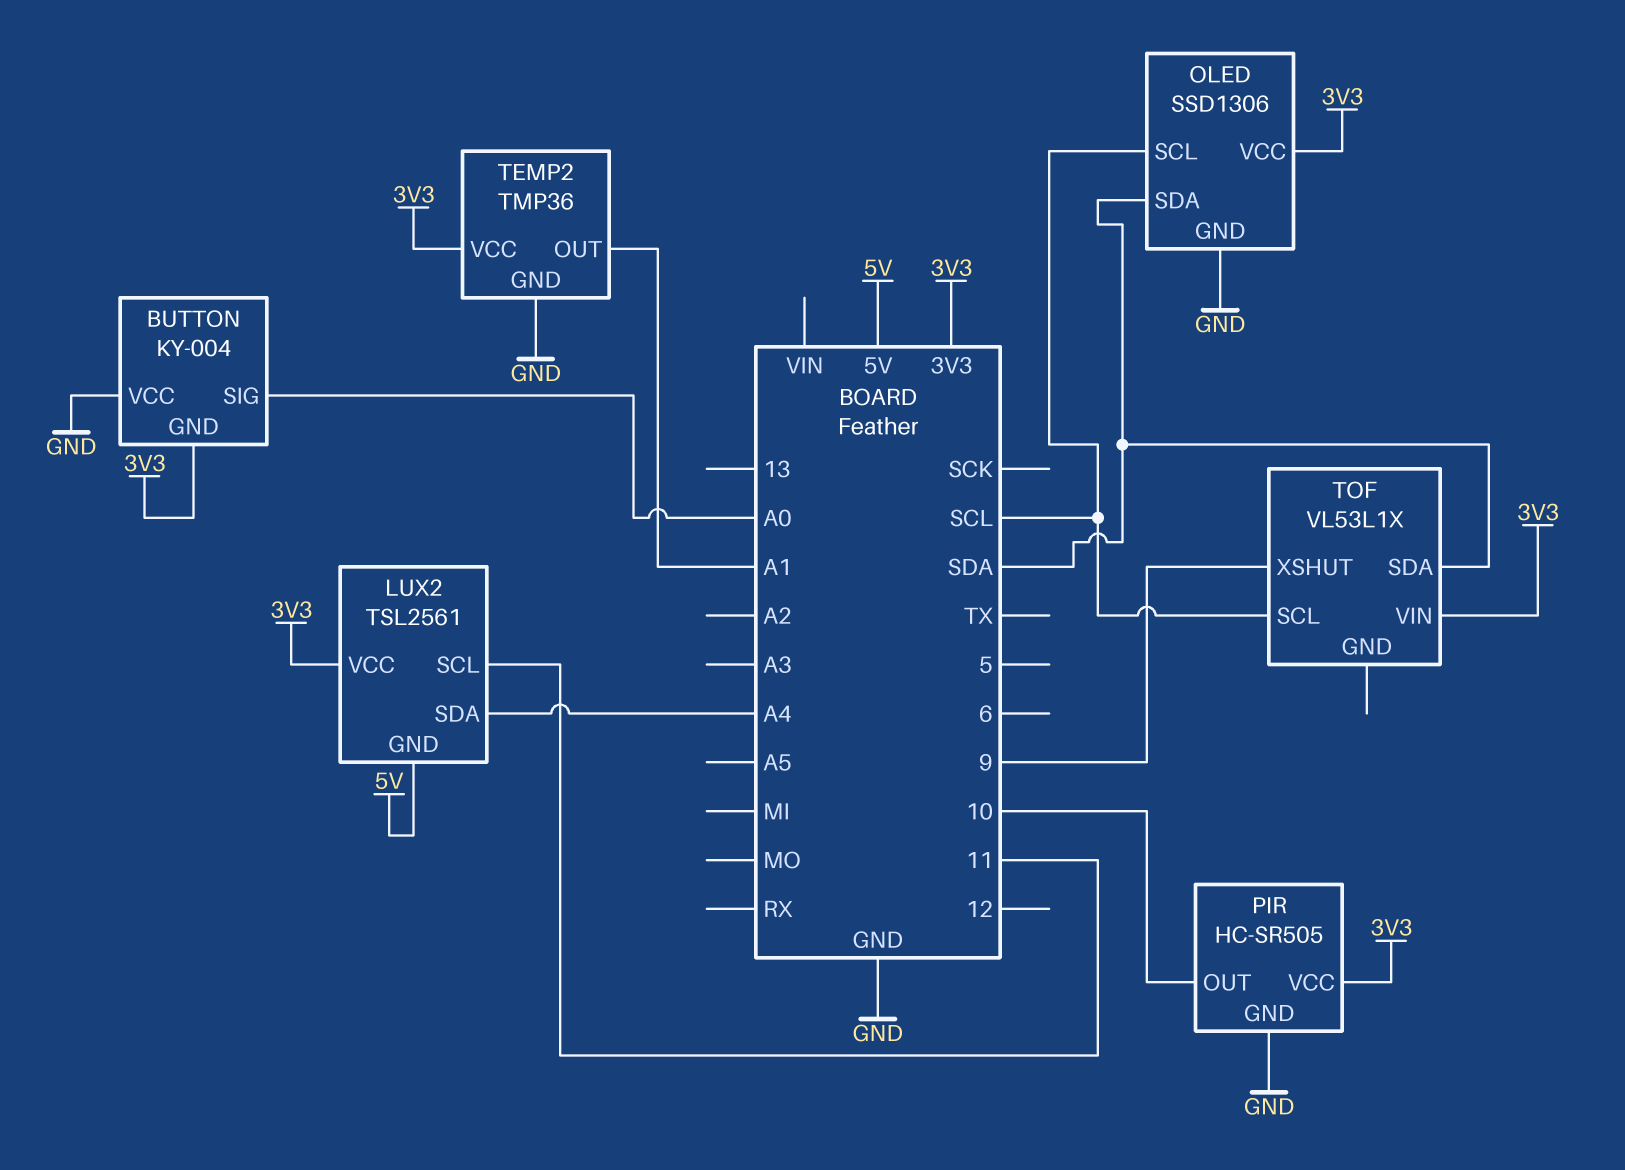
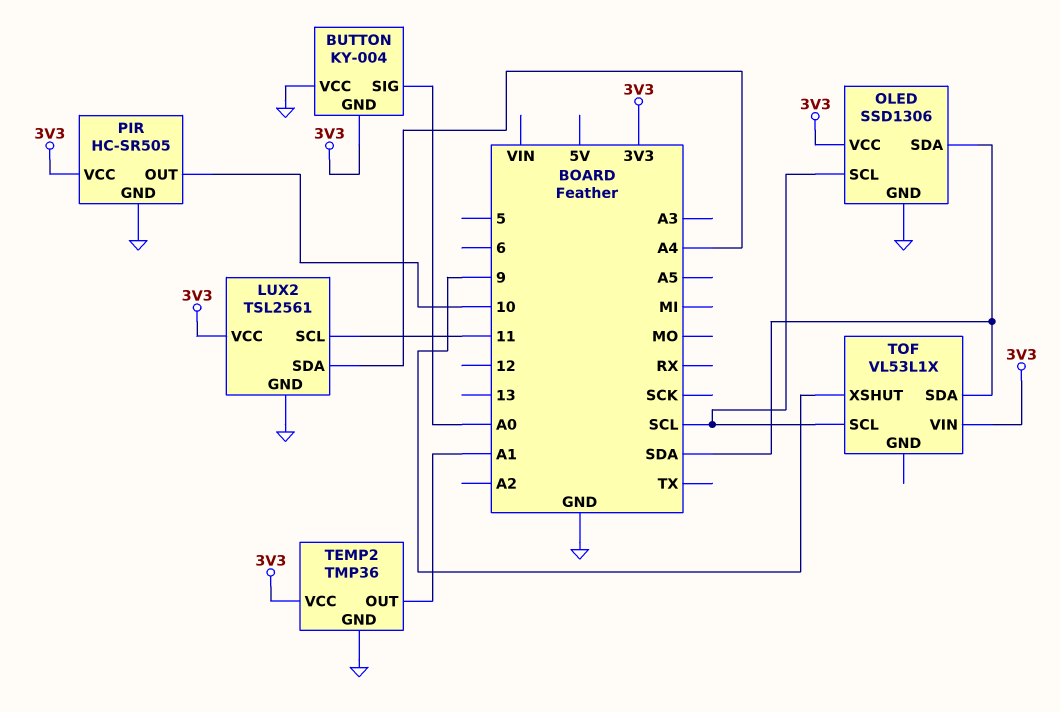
LUX2 pin GND: 5V -> GND

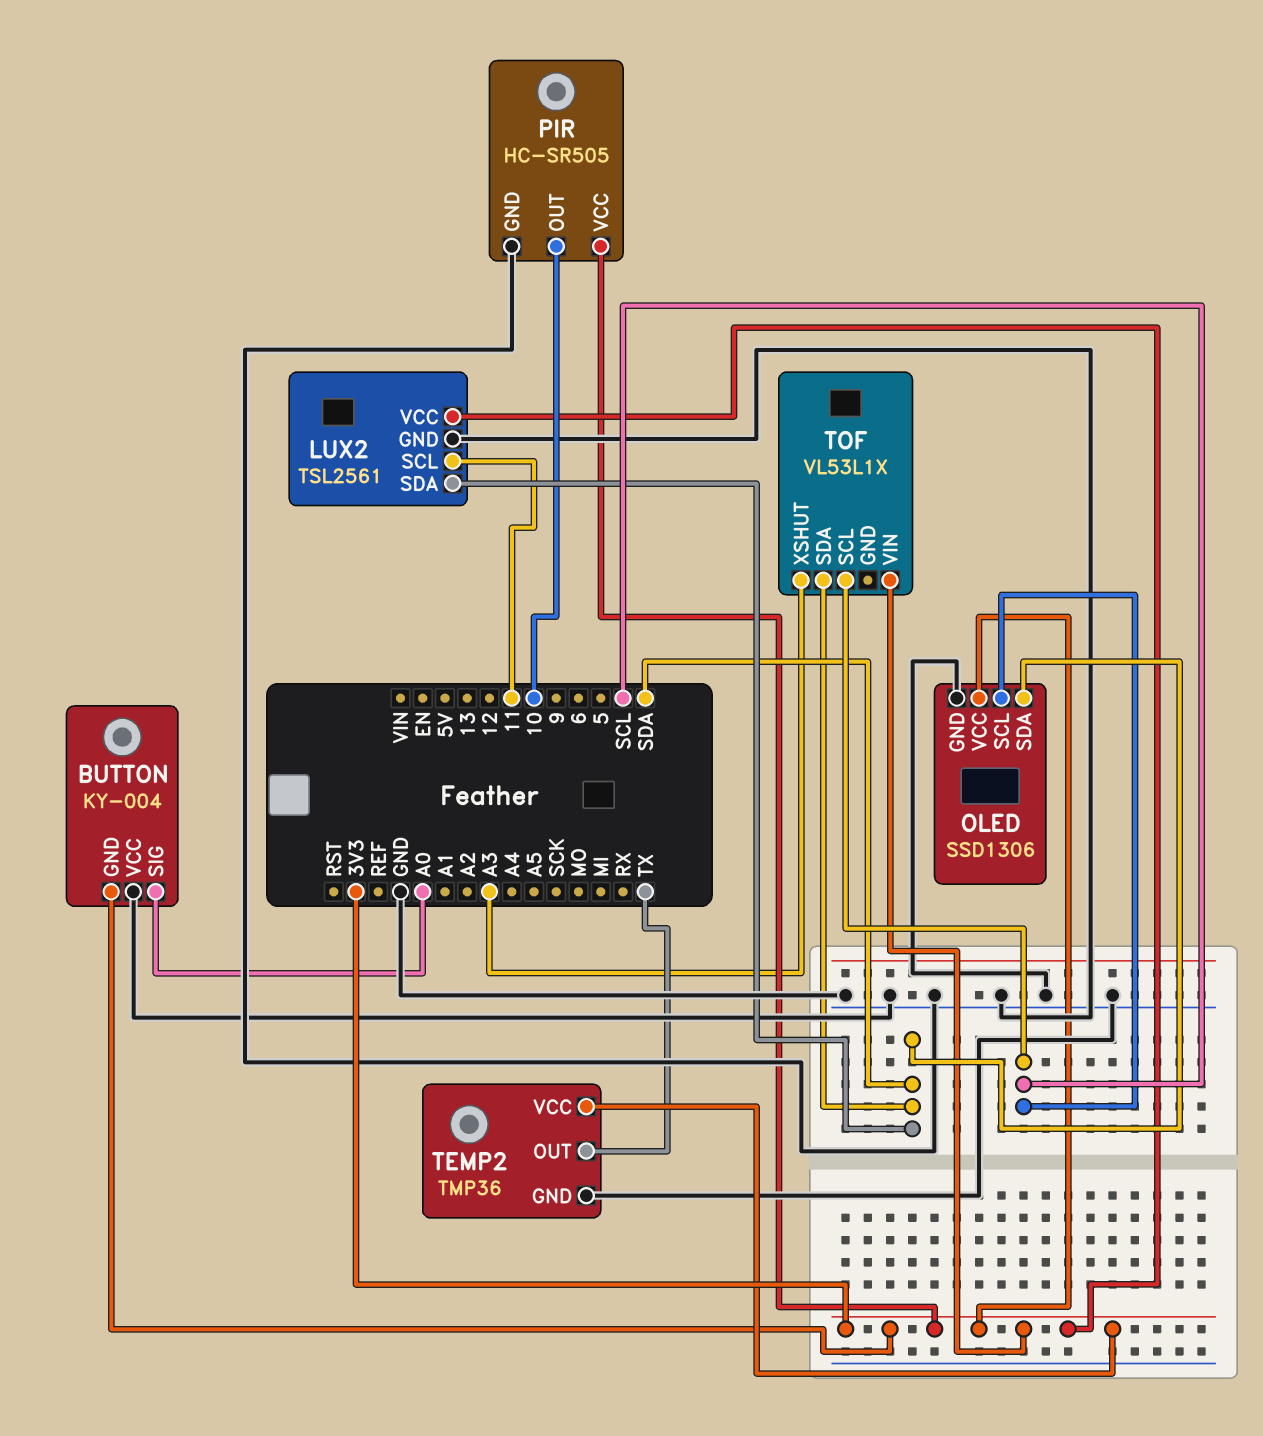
LUX2 pin SDA: A4 -> SDA
TEMP2 pin OUT: A1 -> TX
TOF pin XSHUT: 9 -> A3

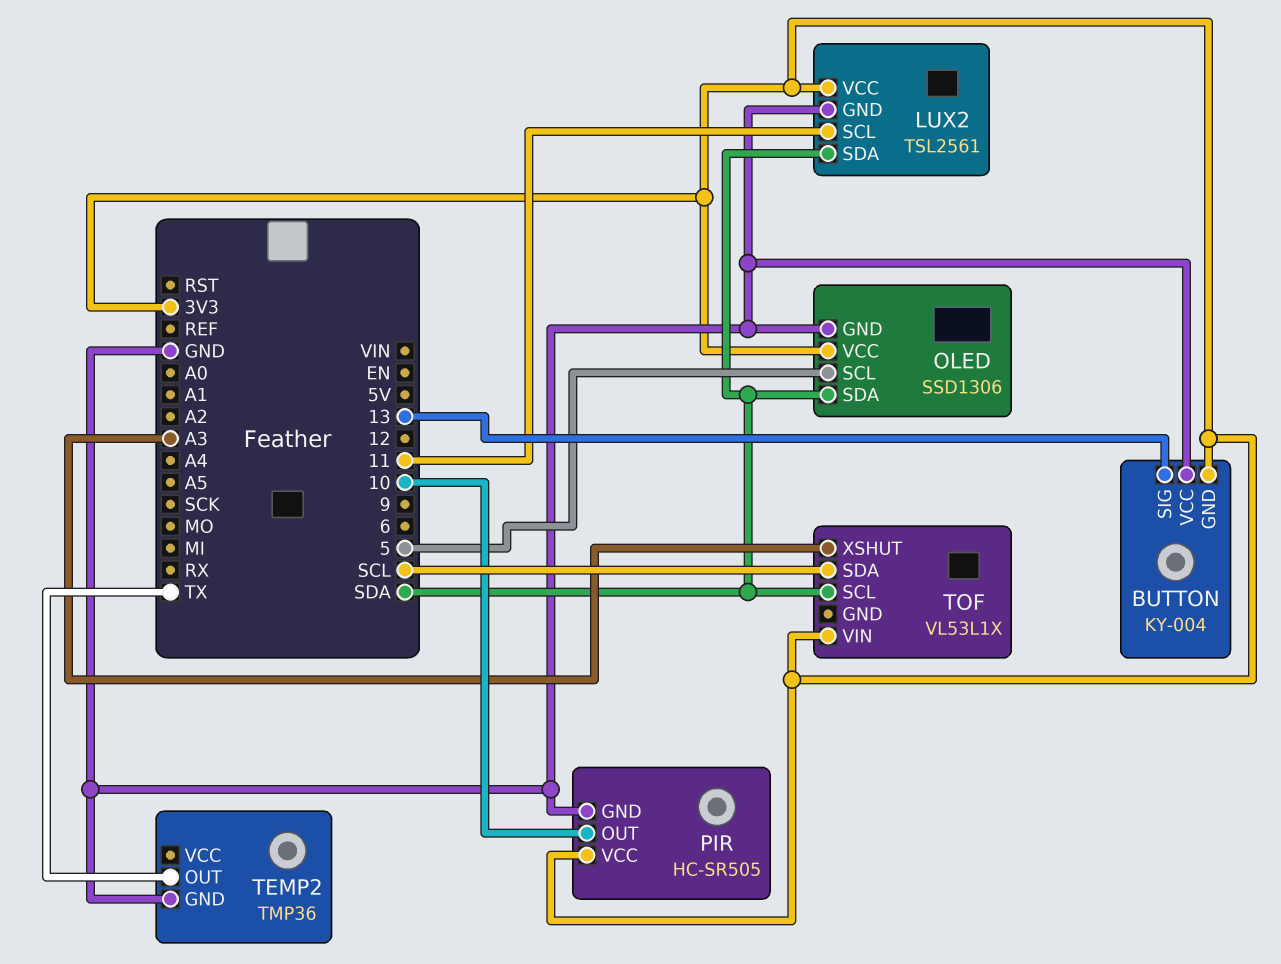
BUTTON pin SIG: A0 -> 13
OLED pin SCL: SCL -> 5
TEMP2 pin VCC: 3V3 -> none
TOF pin SCL: SCL -> SDA
TOF pin SDA: SDA -> SCL

